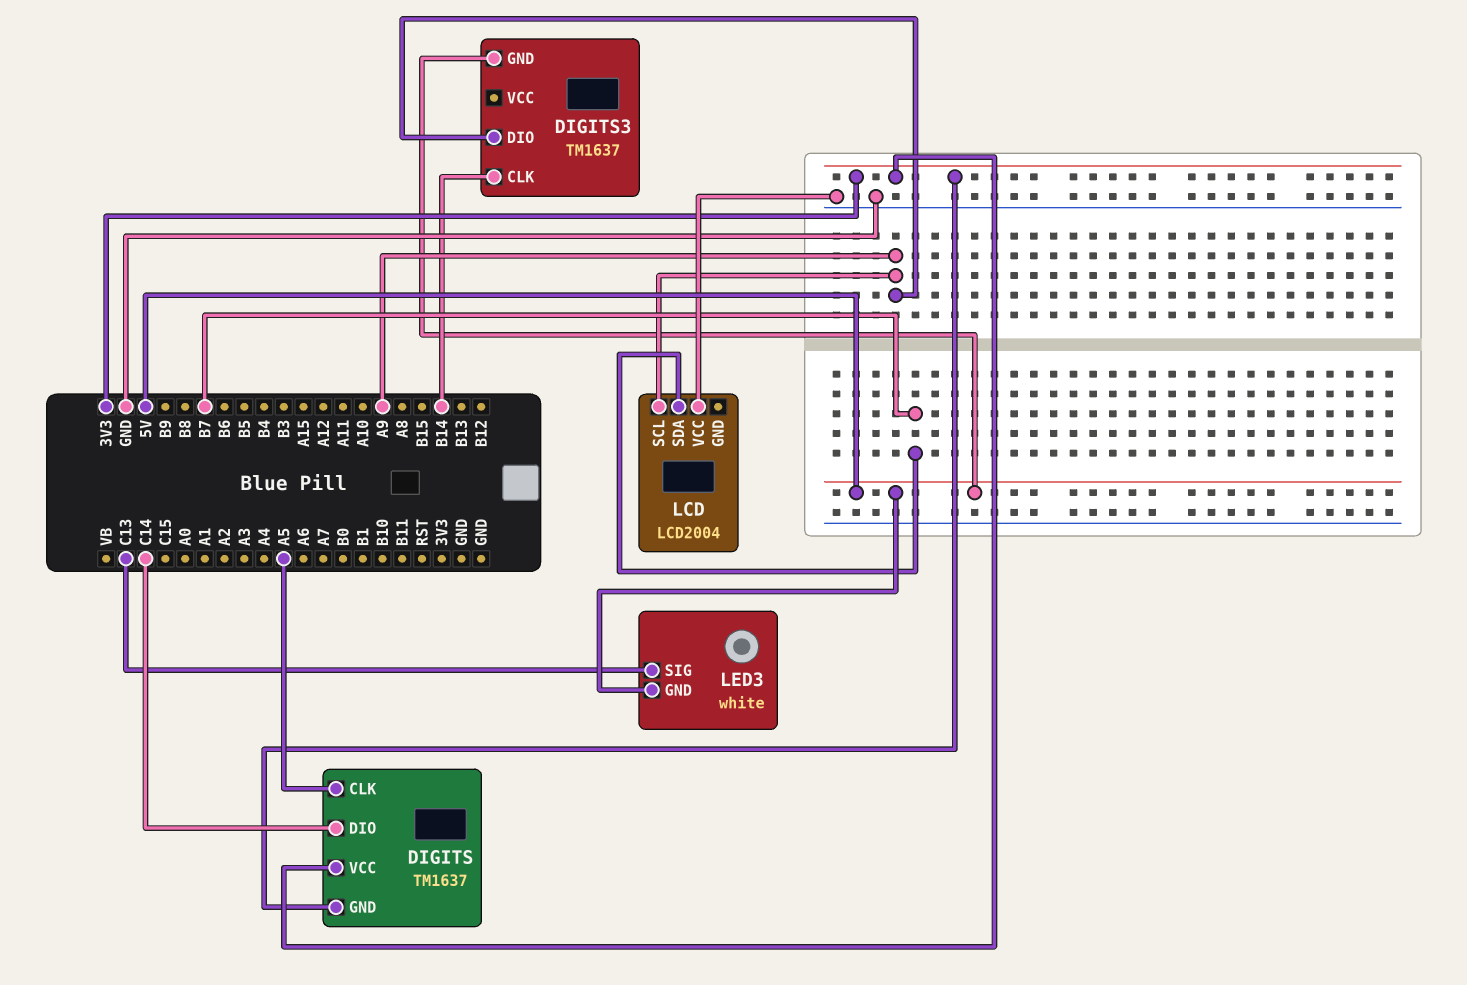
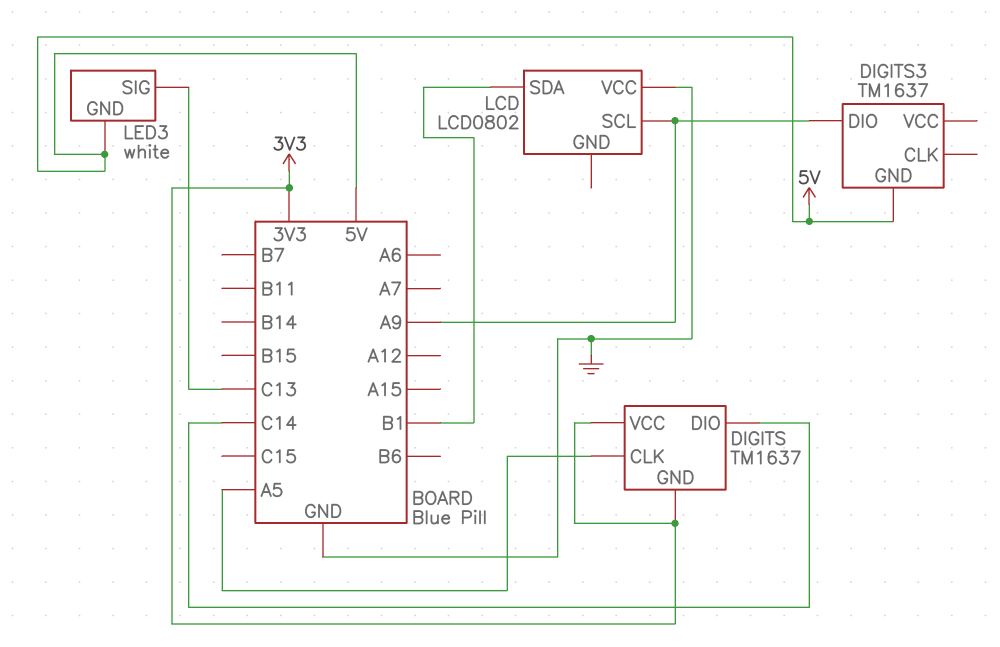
DIGITS3 pin CLK: B14 -> none
LCD: LCD2004 -> LCD0802
LCD pin SDA: B7 -> B1

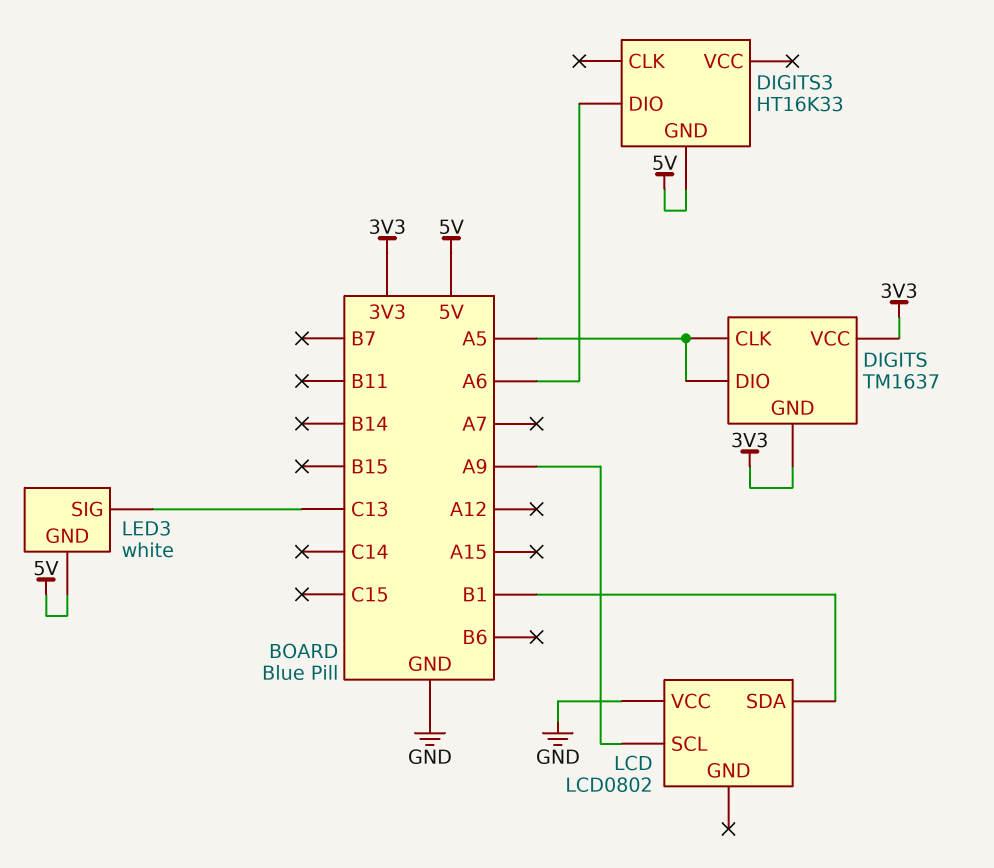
DIGITS pin DIO: C14 -> A5
DIGITS3: TM1637 -> HT16K33
DIGITS3 pin DIO: A9 -> A6

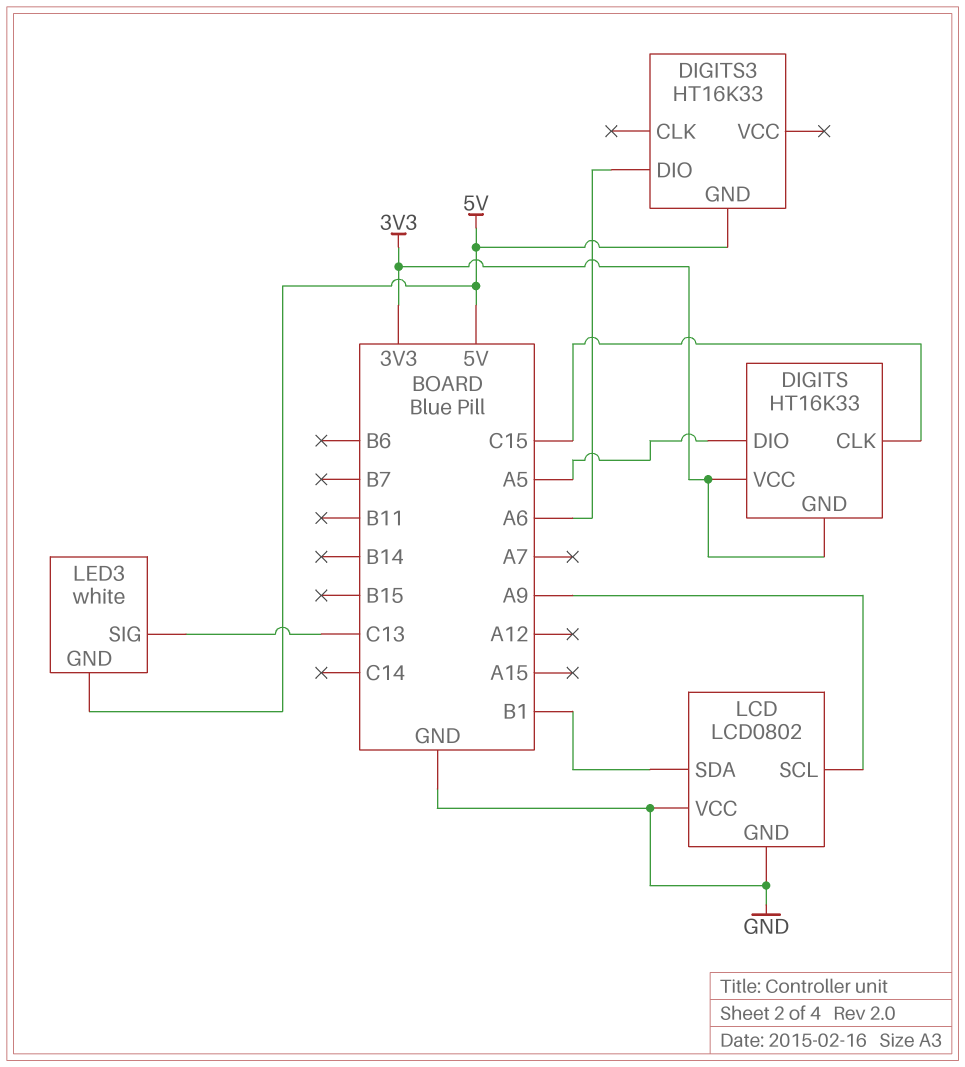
DIGITS: TM1637 -> HT16K33
DIGITS pin CLK: A5 -> C15
LCD pin GND: none -> GND

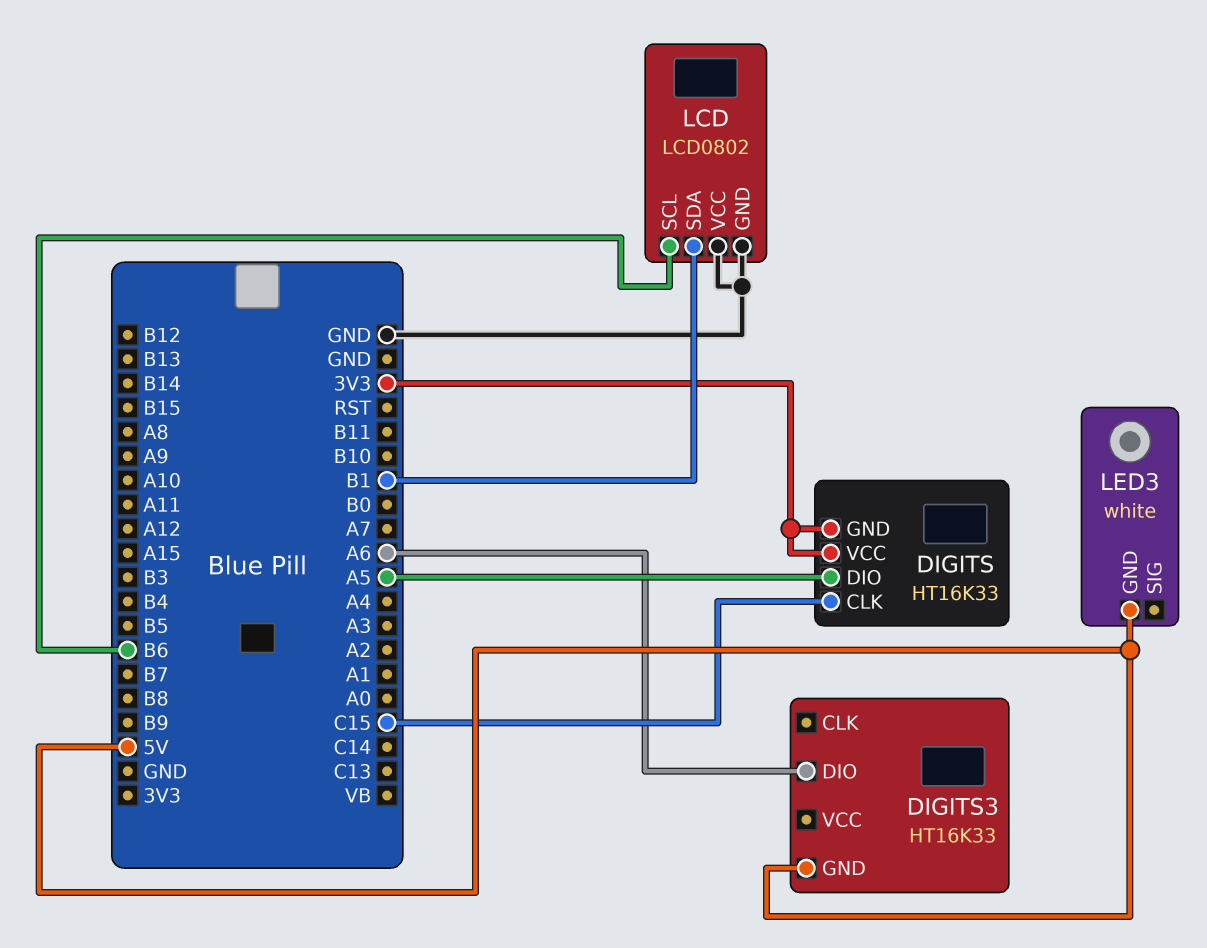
LCD pin SCL: A9 -> B6
LED3 pin SIG: C13 -> none

